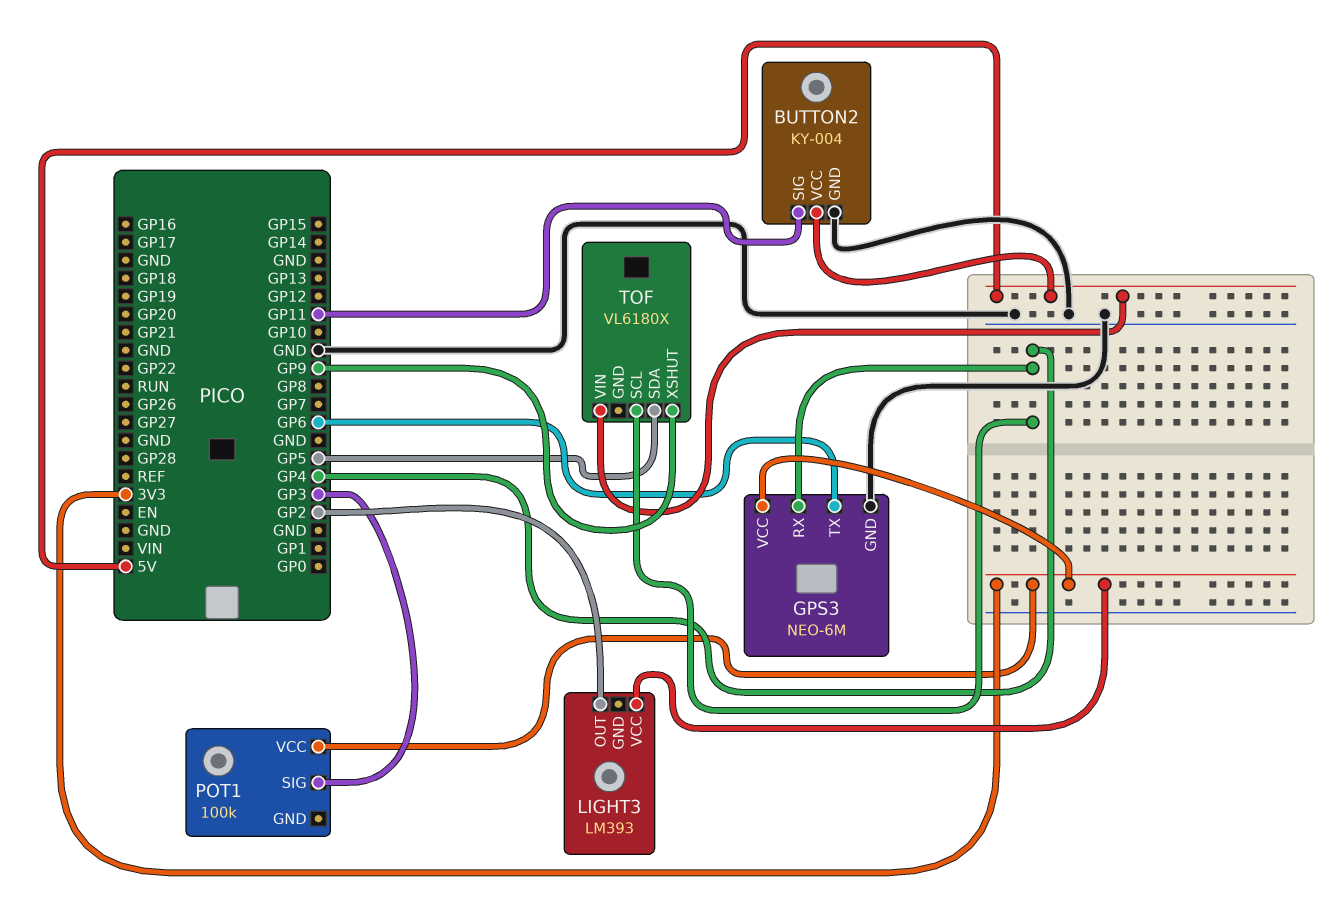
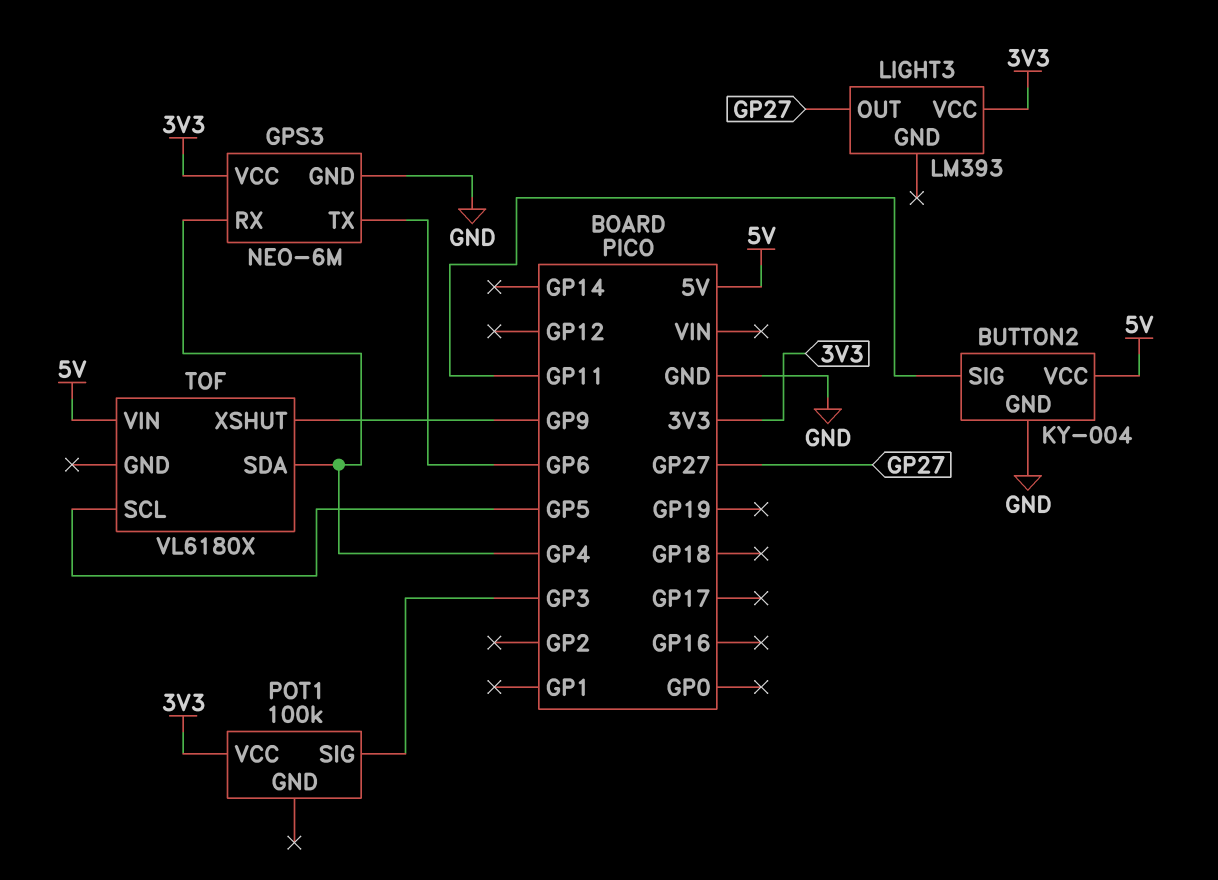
LIGHT3 pin OUT: GP2 -> GP27
TOF pin SCL: GP4 -> GP5
TOF pin SDA: GP5 -> GP4

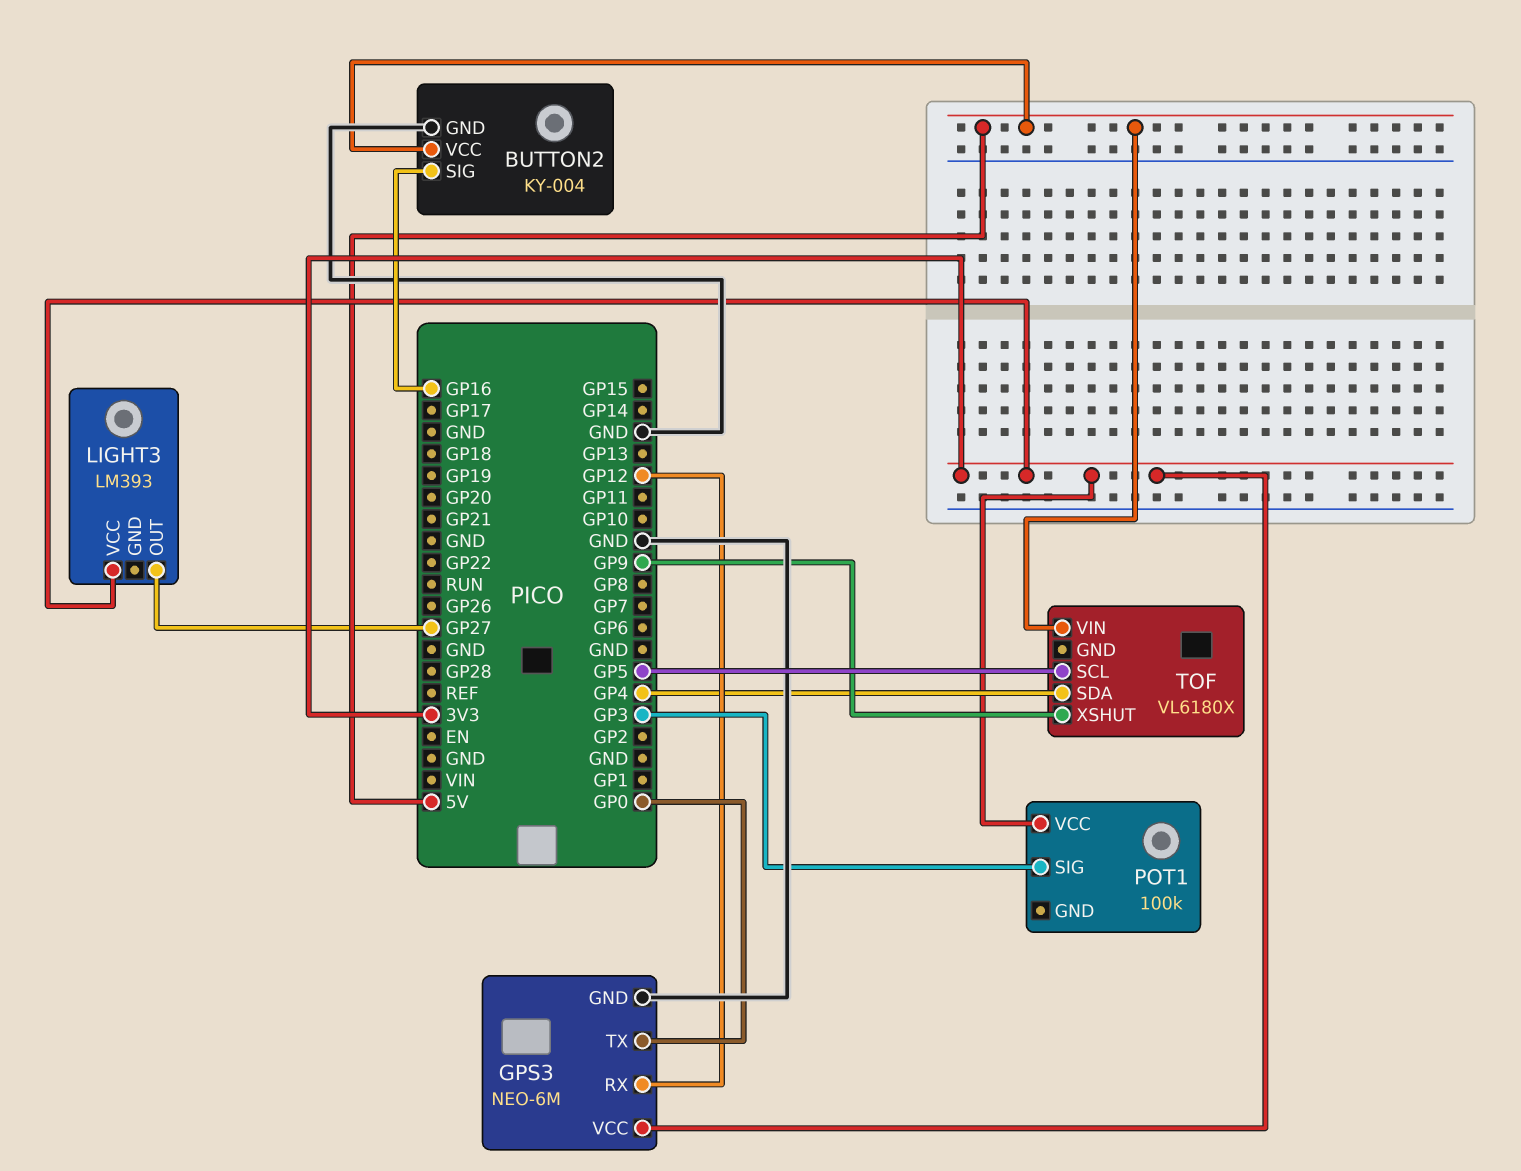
BUTTON2 pin SIG: GP11 -> GP16
GPS3 pin RX: GP4 -> GP12
GPS3 pin TX: GP6 -> GP0

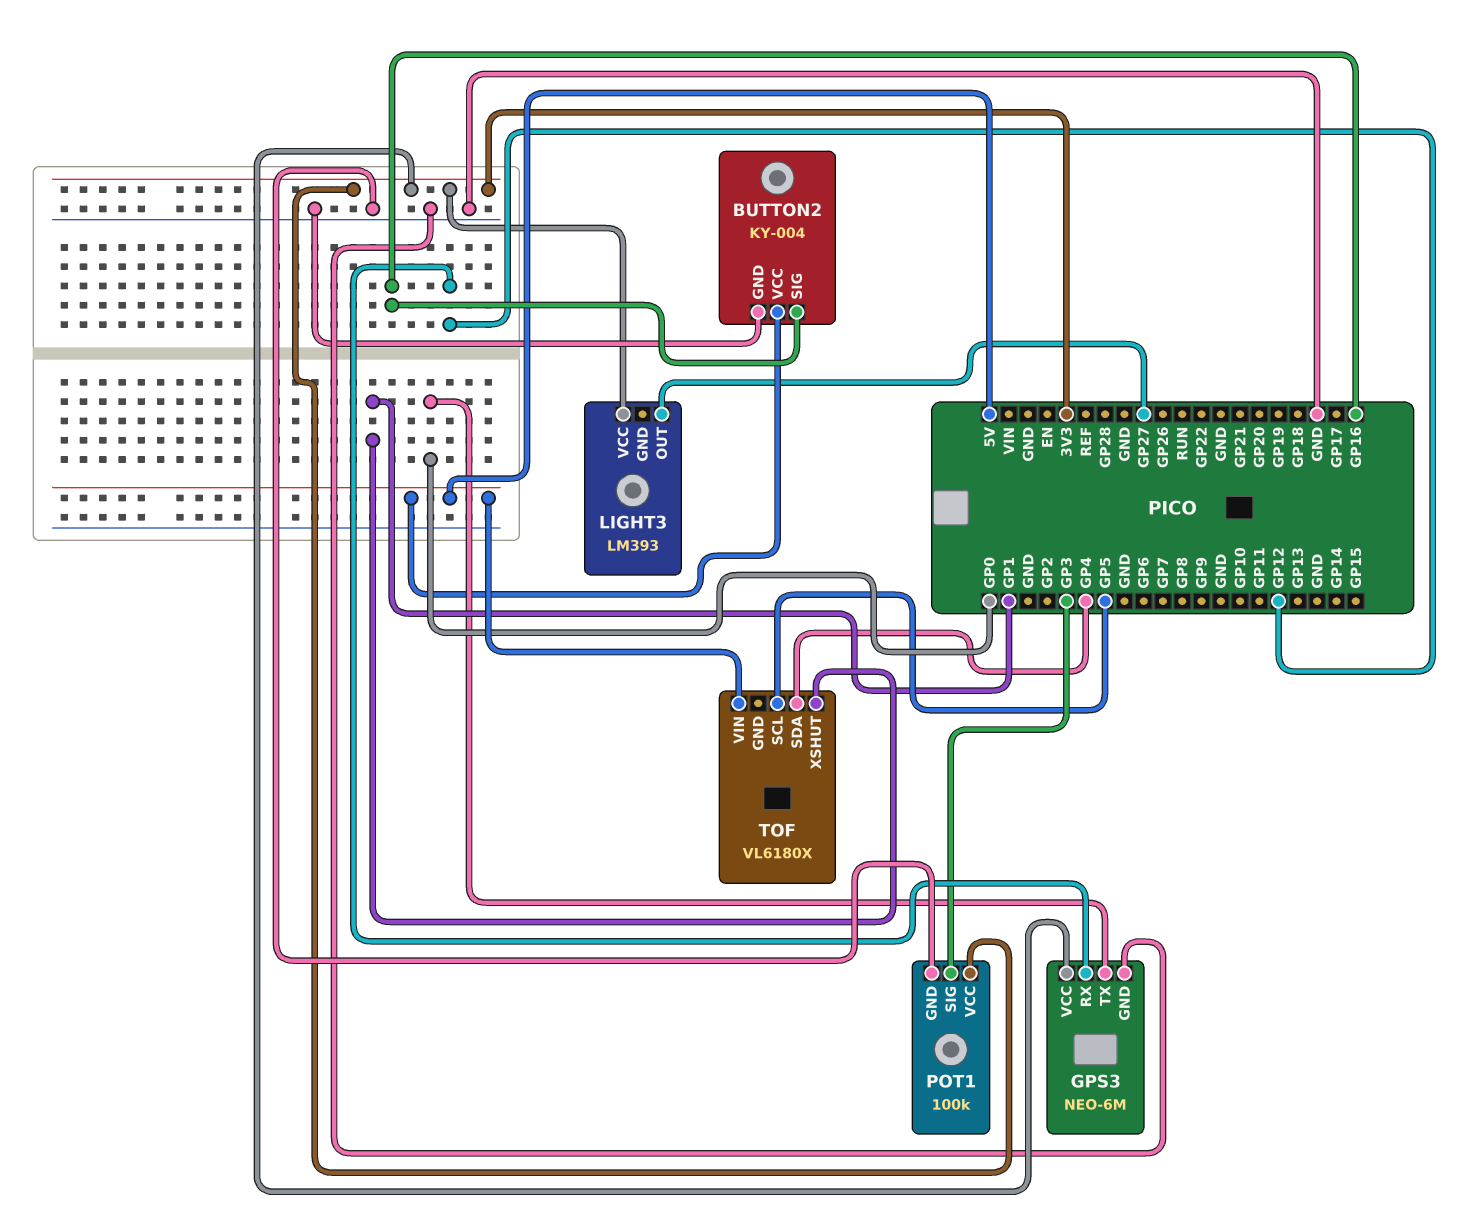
POT1 pin GND: none -> GND
TOF pin XSHUT: GP9 -> GP1

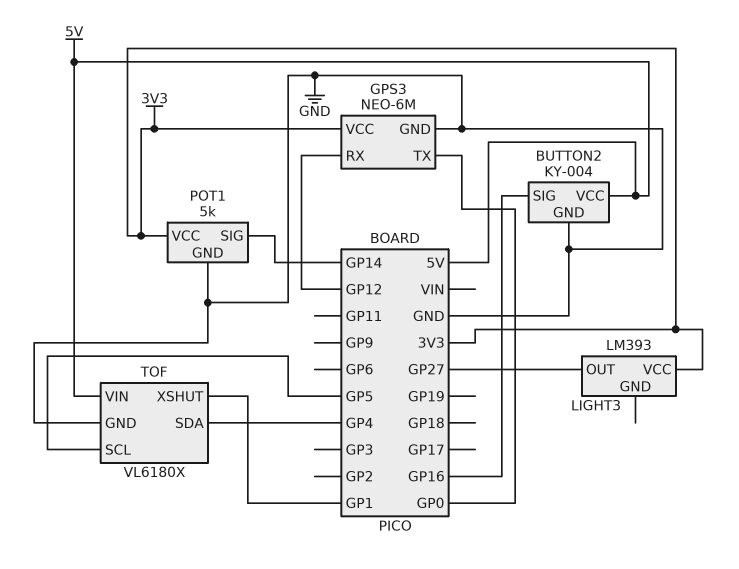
POT1: 100k -> 5k
POT1 pin SIG: GP3 -> GP14
TOF pin GND: none -> GND

